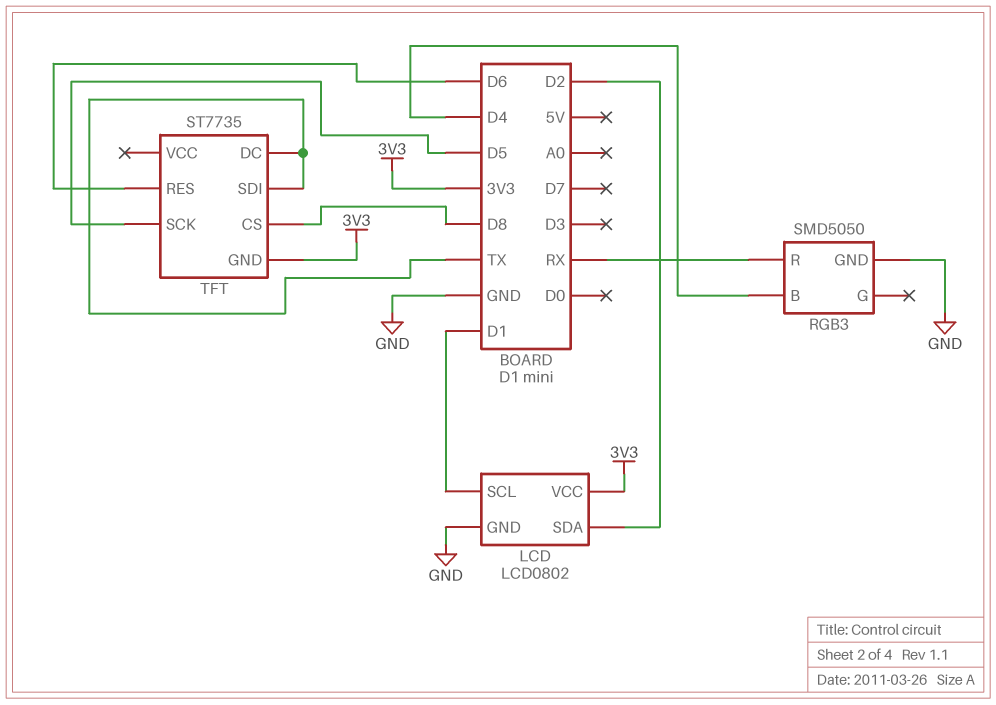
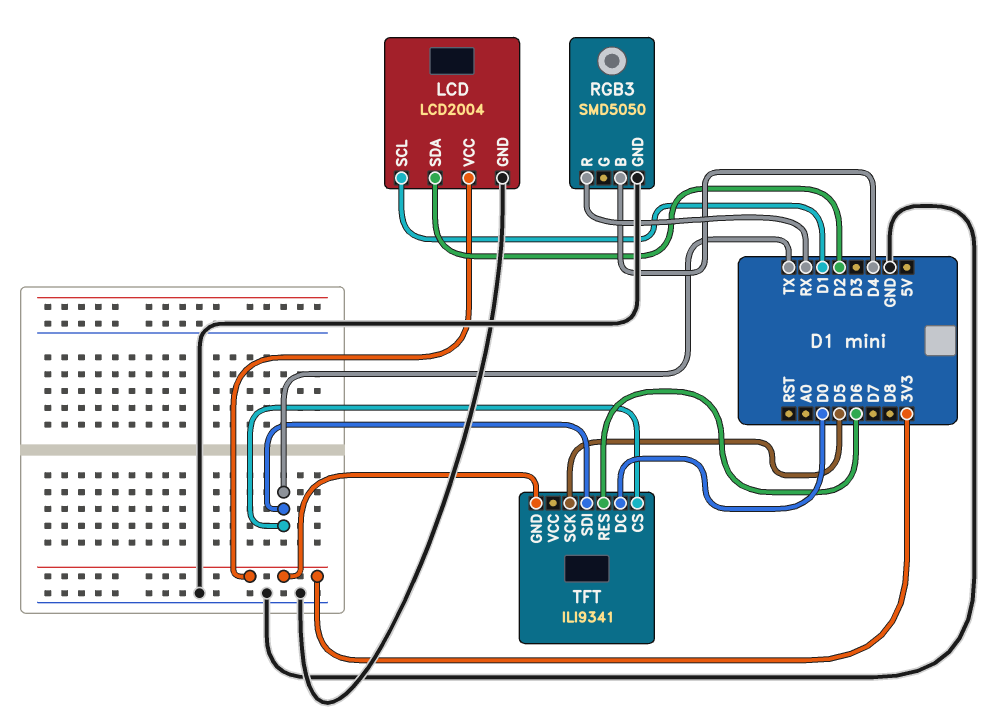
LCD: LCD0802 -> LCD2004
TFT: ST7735 -> ILI9341
TFT pin CS: D8 -> TX
TFT pin DC: TX -> D0

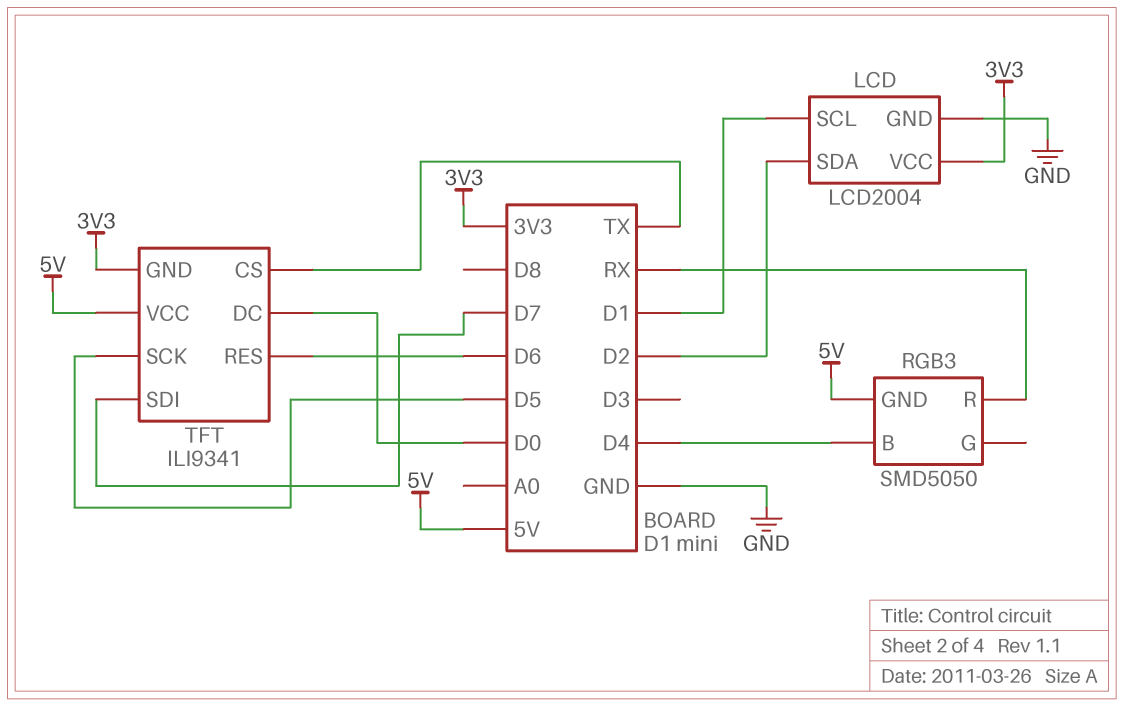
RGB3 pin GND: GND -> 5V
TFT pin SDI: TX -> D7
TFT pin VCC: none -> 5V

